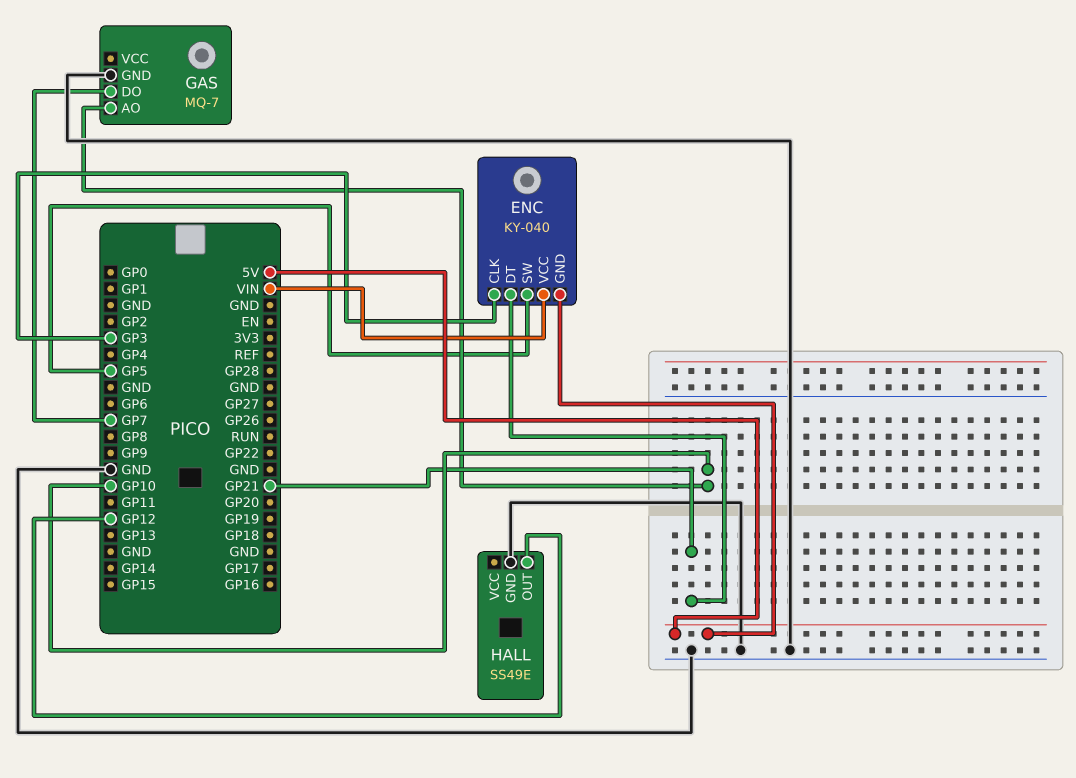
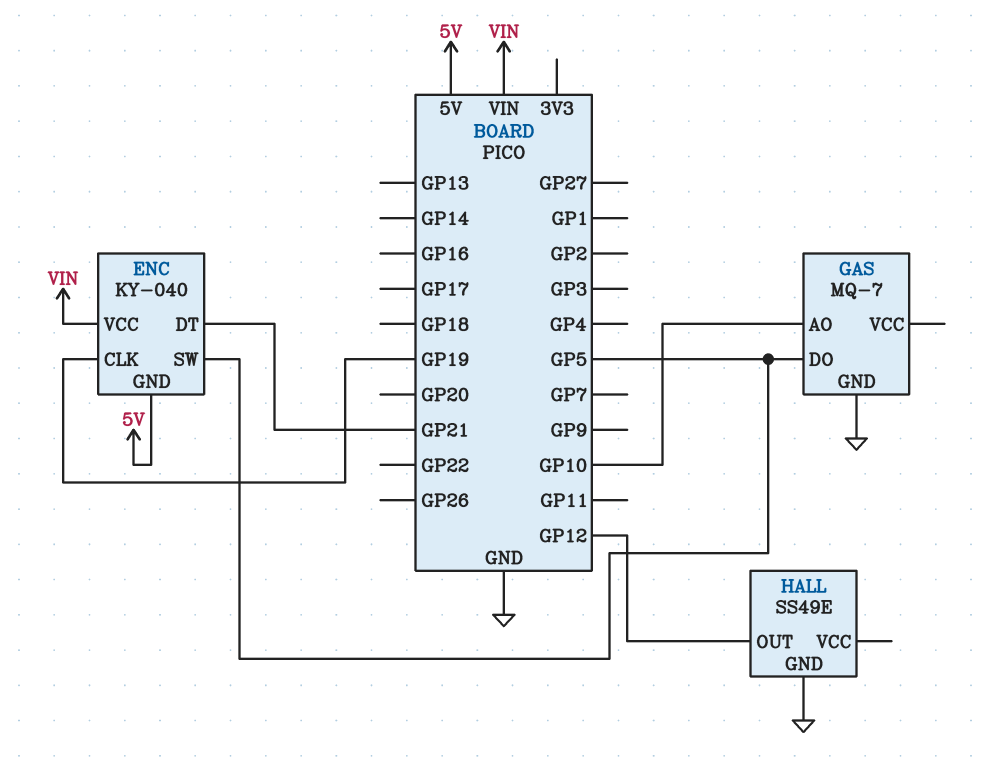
ENC pin CLK: GP3 -> GP19
GAS pin DO: GP7 -> GP5

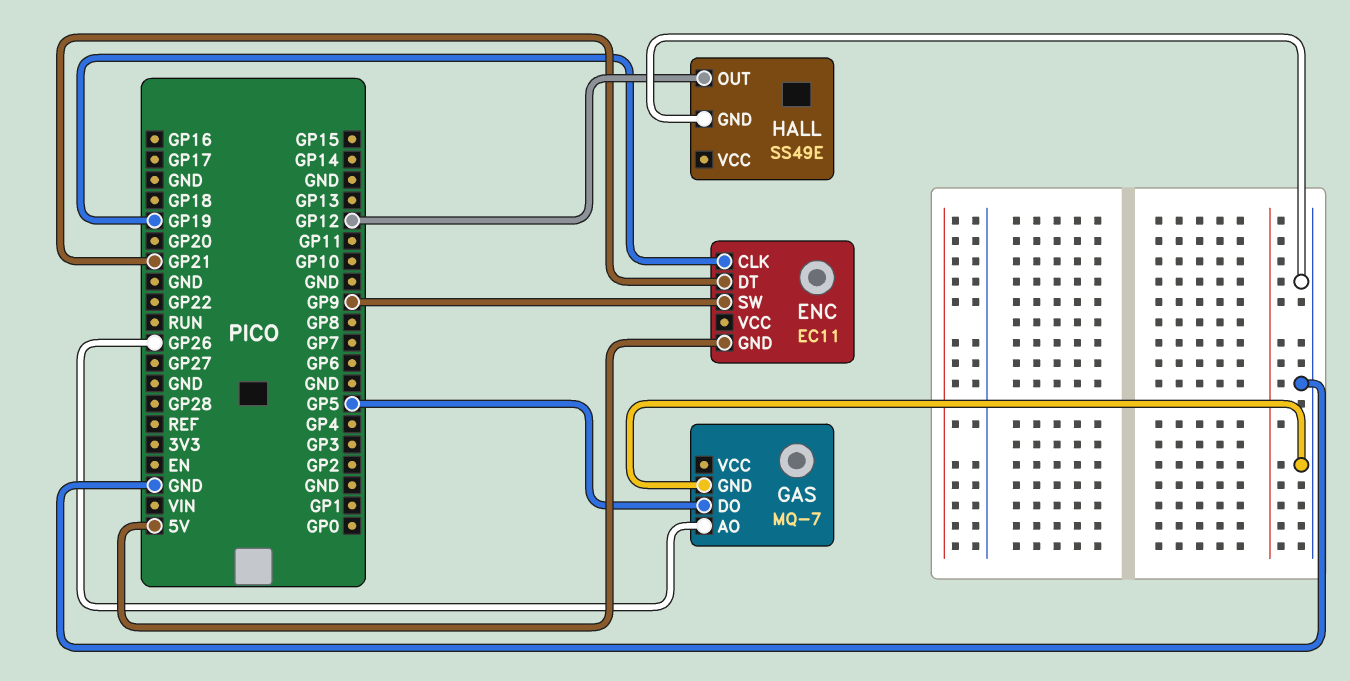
ENC: KY-040 -> EC11
ENC pin SW: GP5 -> GP9
ENC pin VCC: VIN -> none
GAS pin AO: GP10 -> GP26

